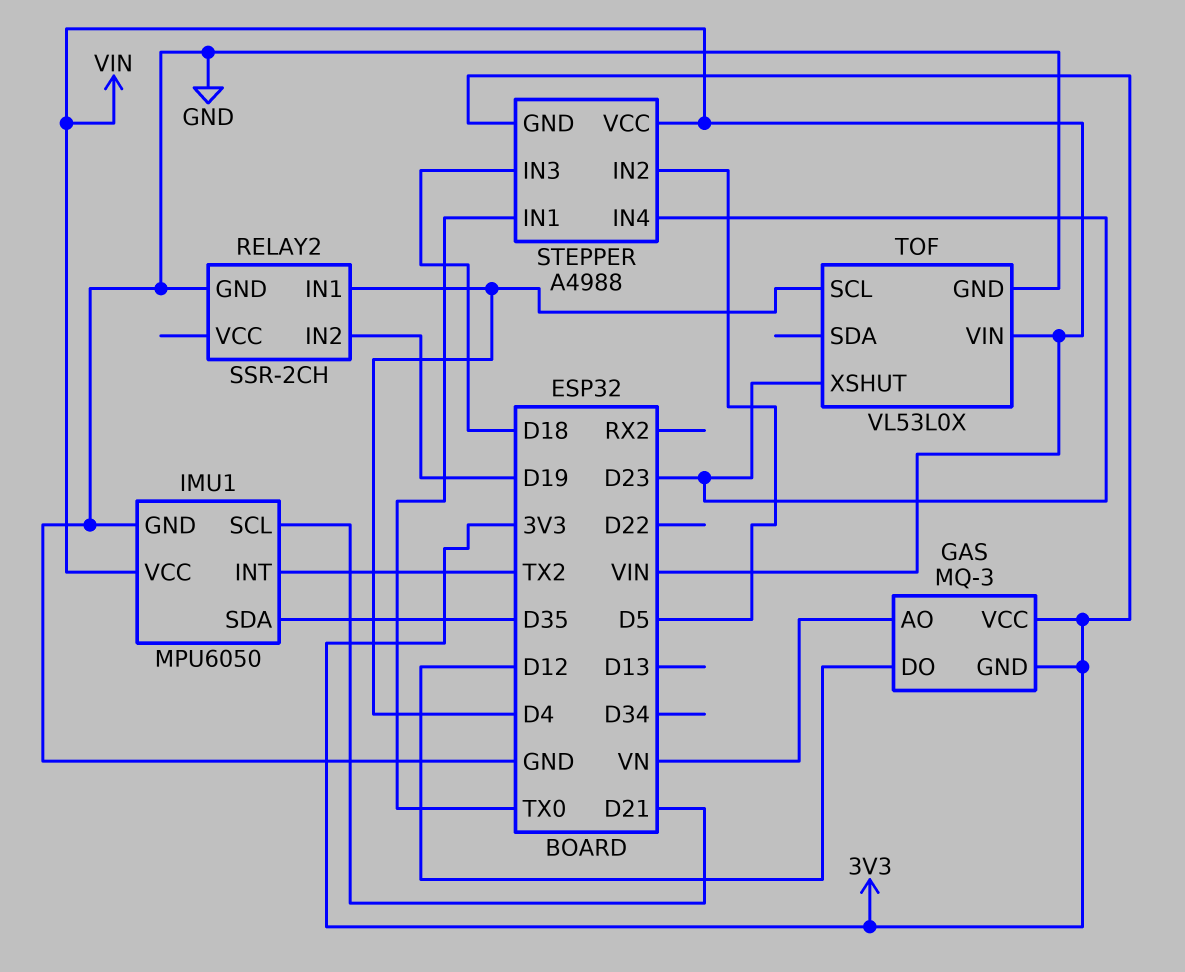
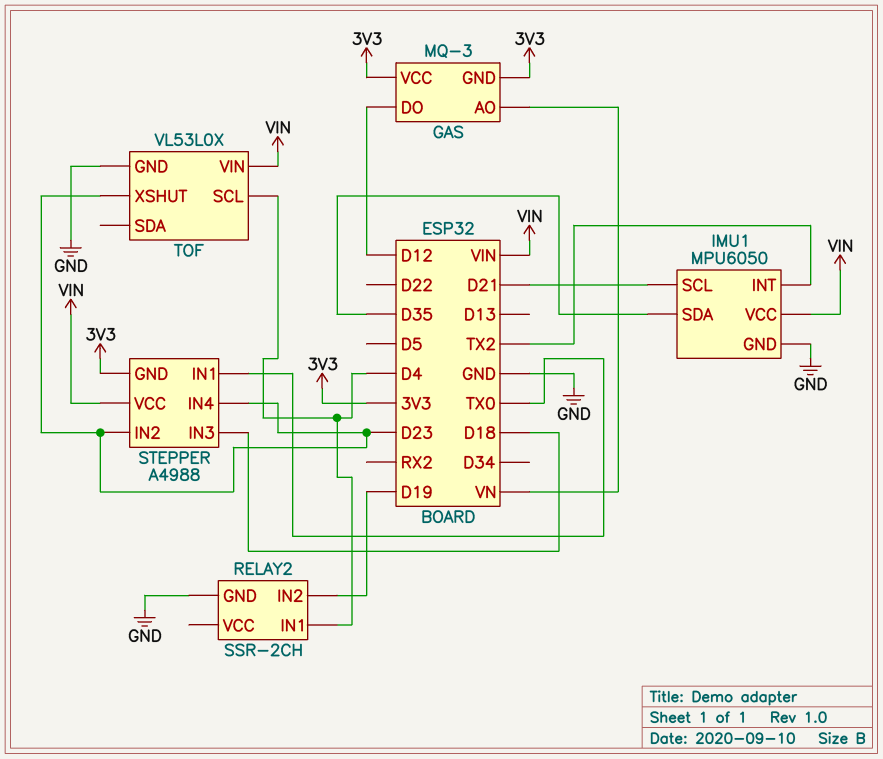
STEPPER pin IN2: D5 -> D23

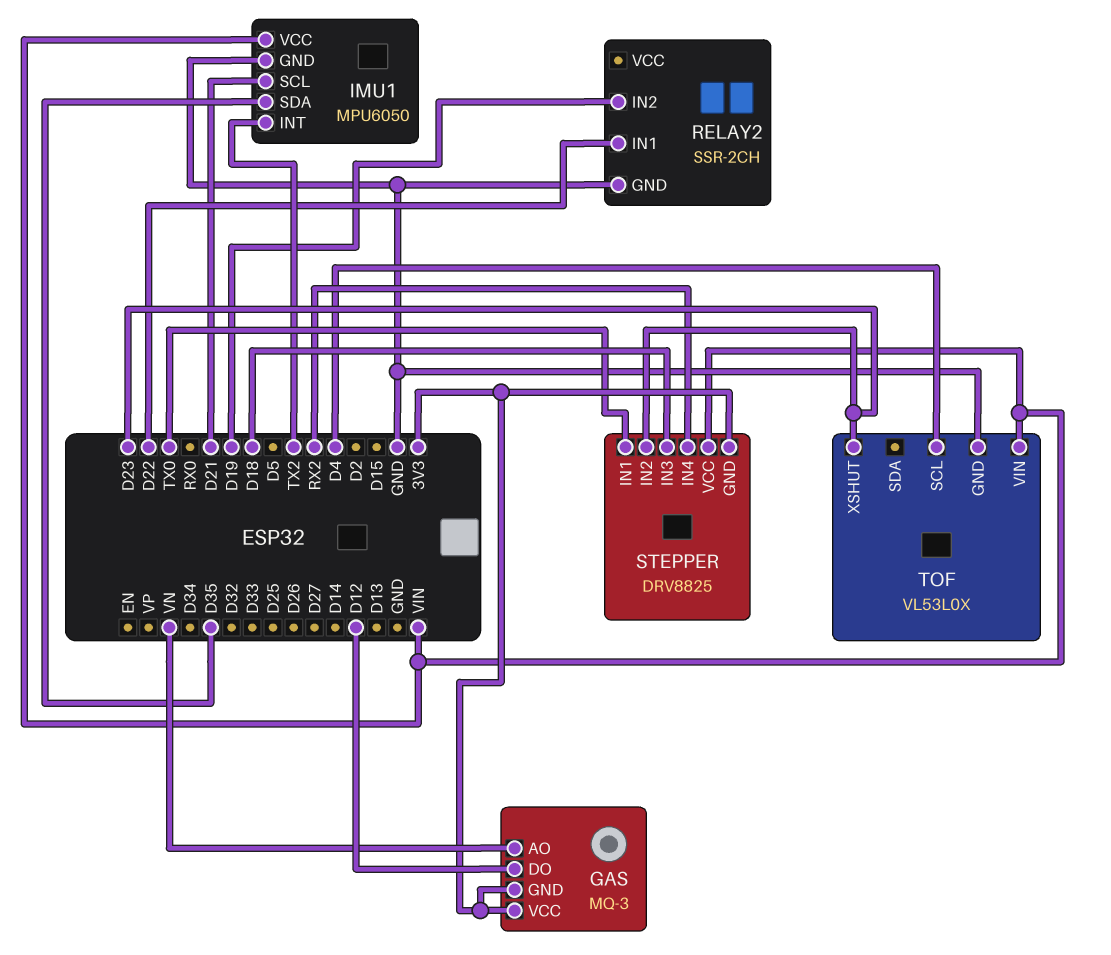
RELAY2 pin IN1: D4 -> D22
STEPPER: A4988 -> DRV8825
STEPPER pin IN4: D23 -> RX2

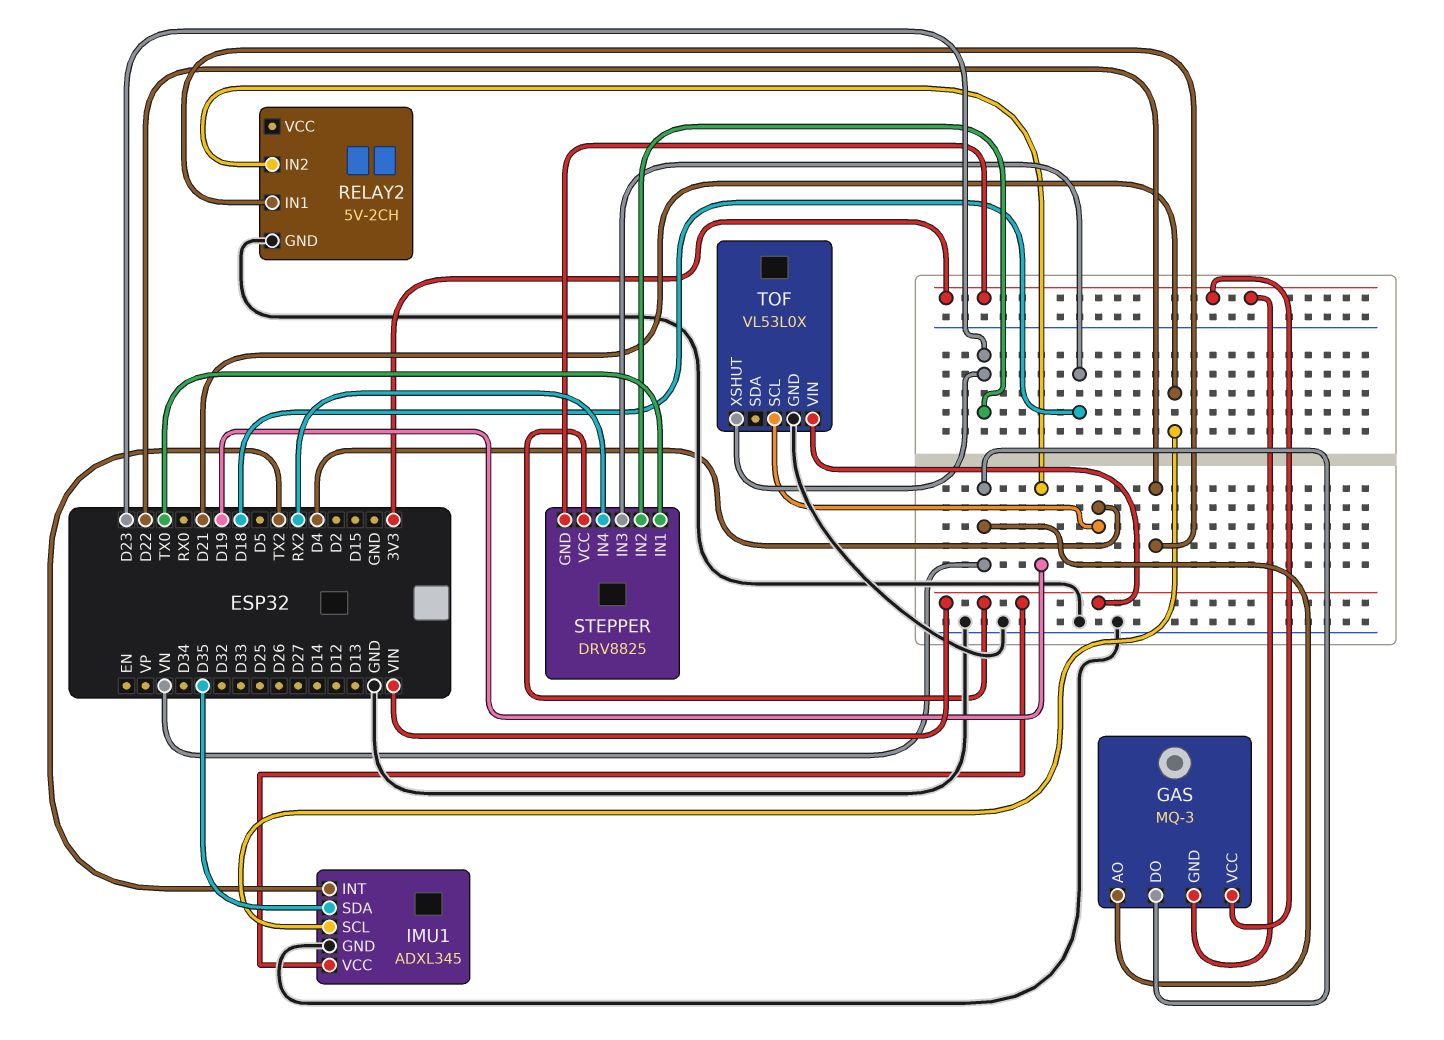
GAS pin DO: D12 -> VN
IMU1: MPU6050 -> ADXL345
RELAY2: SSR-2CH -> 5V-2CH

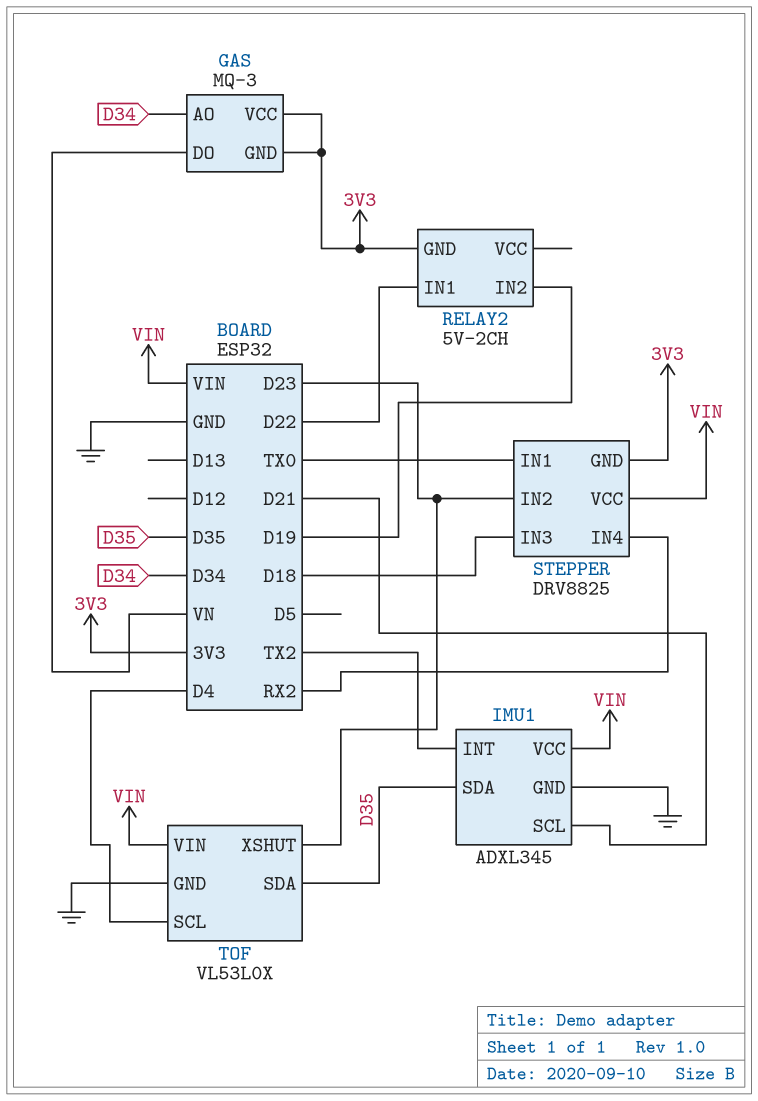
GAS pin AO: VN -> D34
RELAY2 pin GND: GND -> 3V3
TOF pin SDA: none -> D35

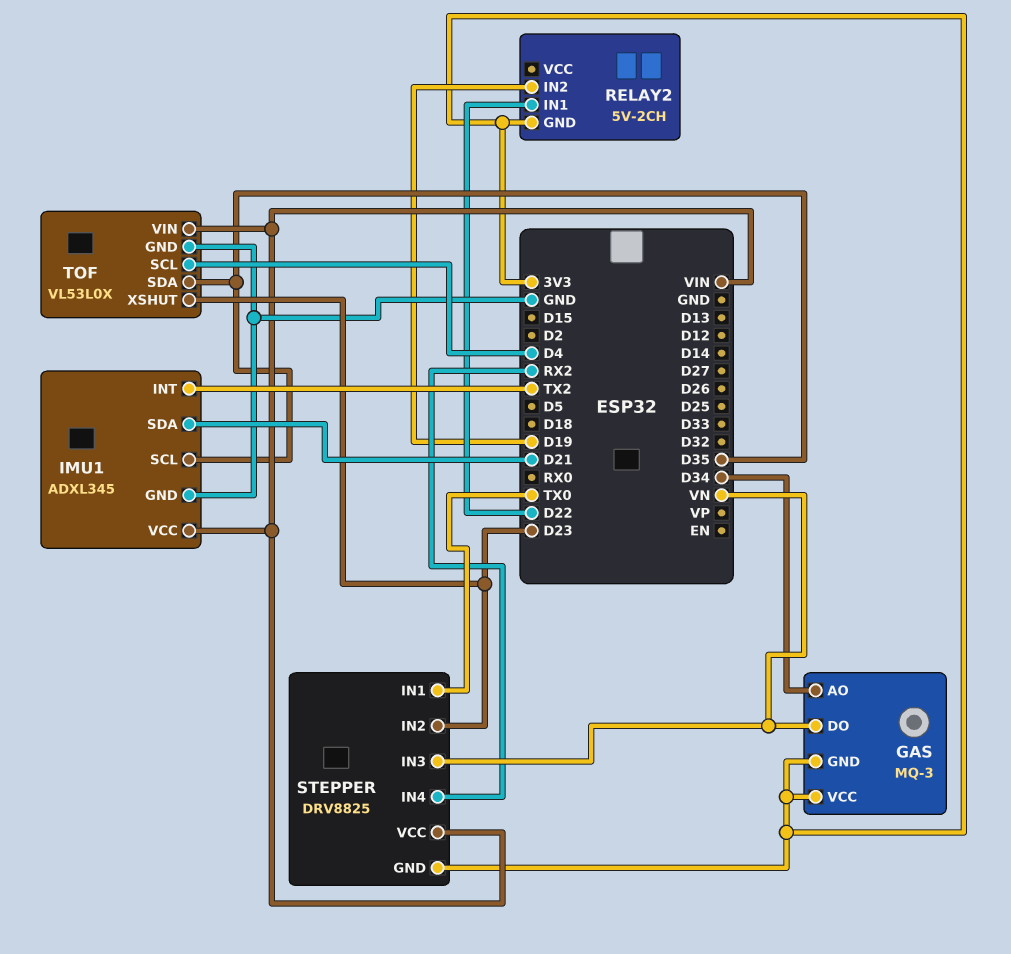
IMU1 pin SCL: D21 -> D35
IMU1 pin SDA: D35 -> D21
STEPPER pin IN3: D18 -> VN

